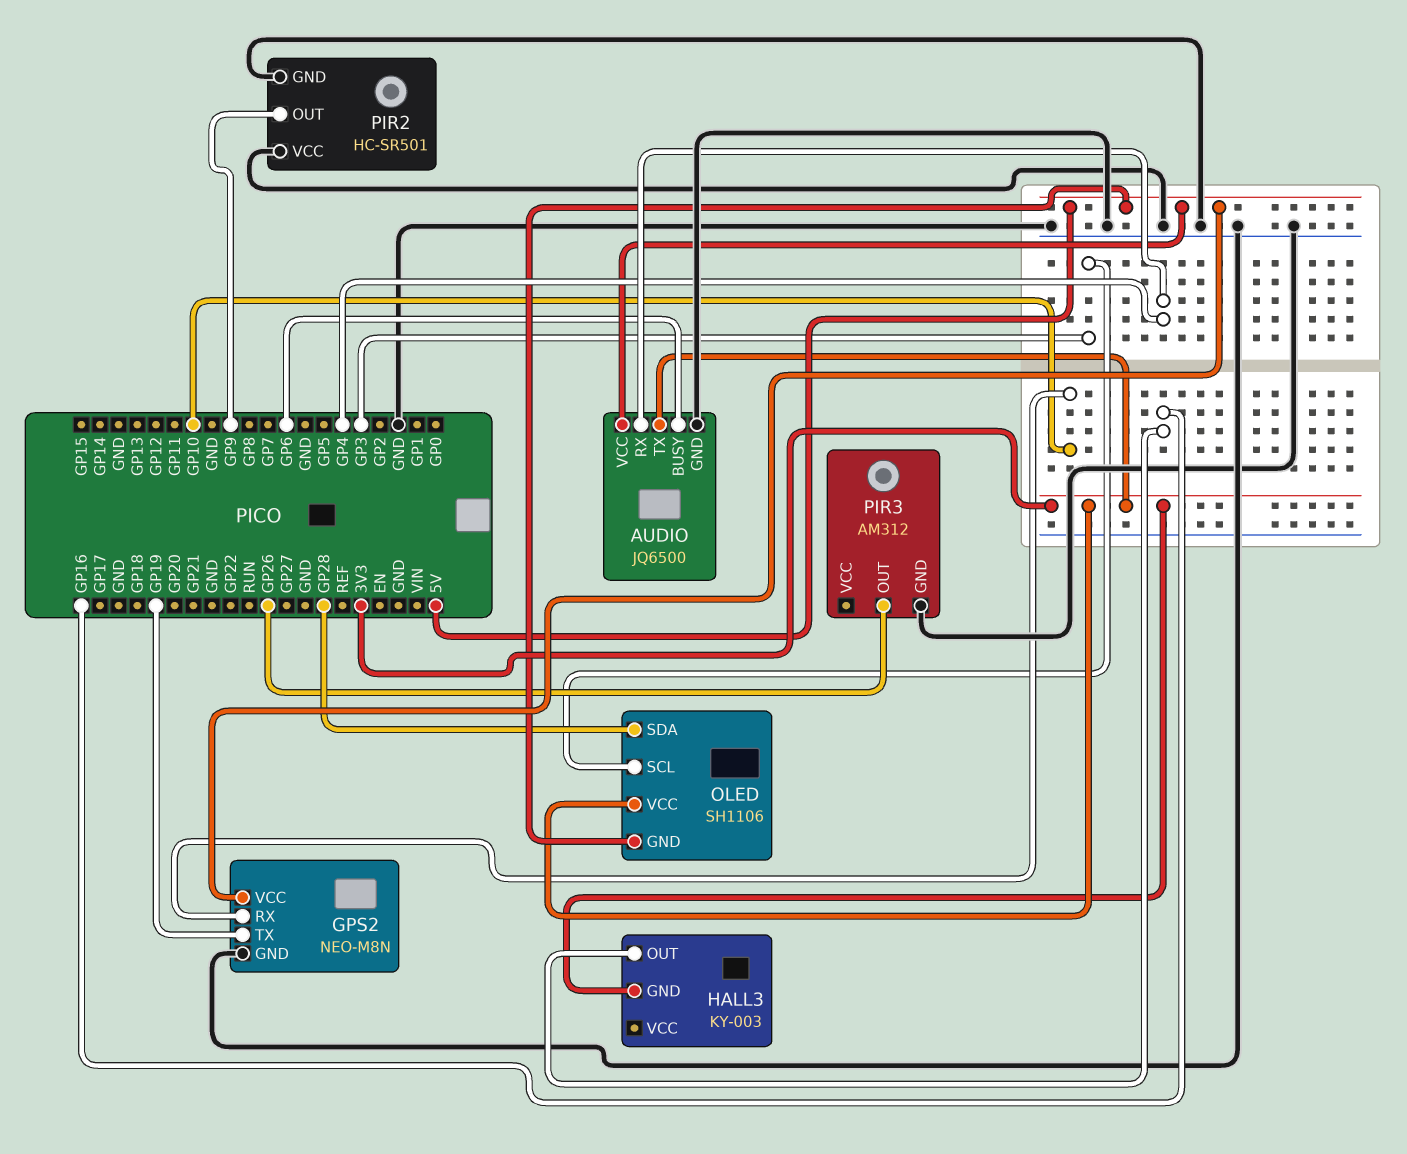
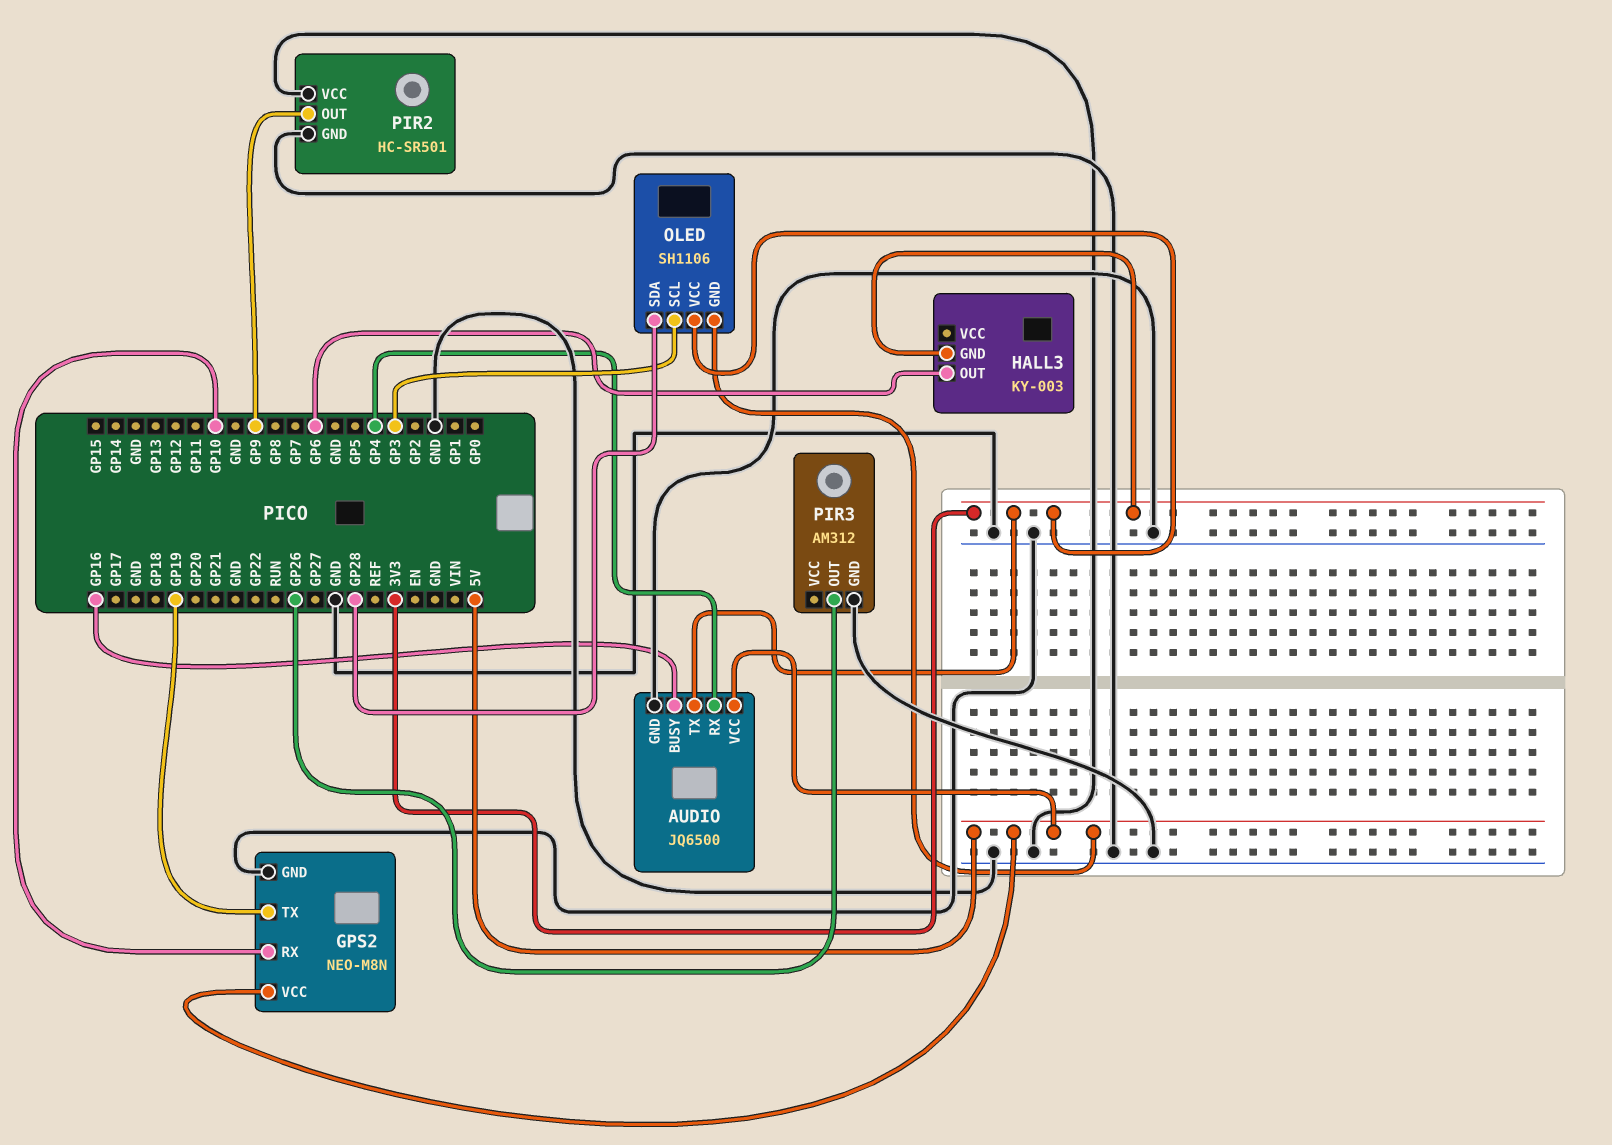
AUDIO pin BUSY: GP6 -> GP16
HALL3 pin OUT: GP16 -> GP6

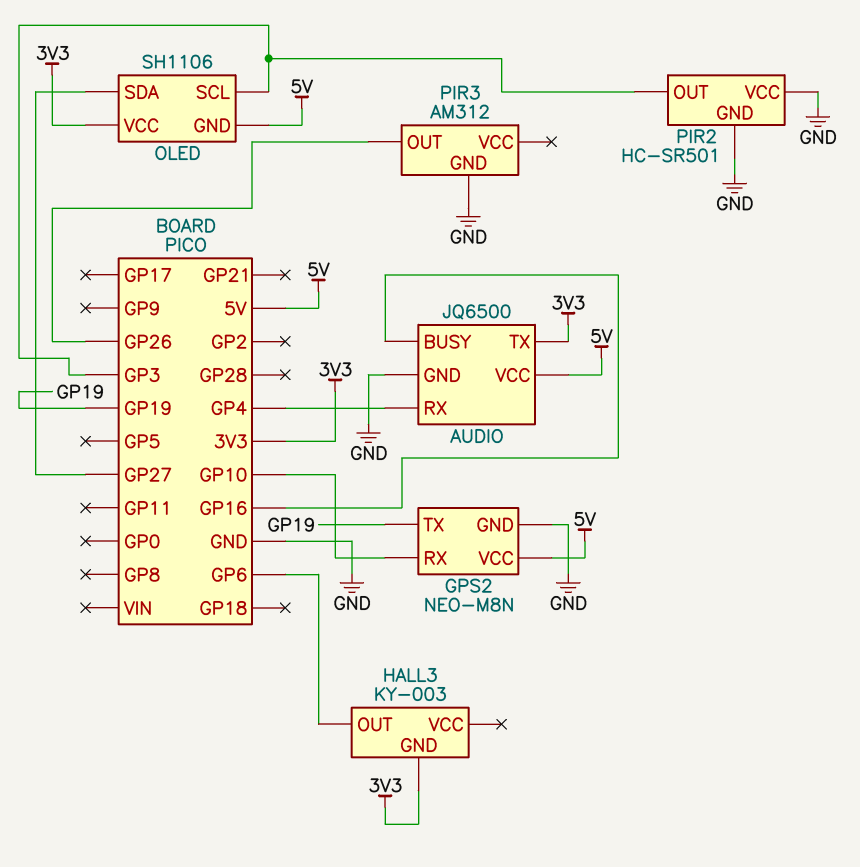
OLED pin SDA: GP28 -> GP27
PIR2 pin OUT: GP9 -> GP3

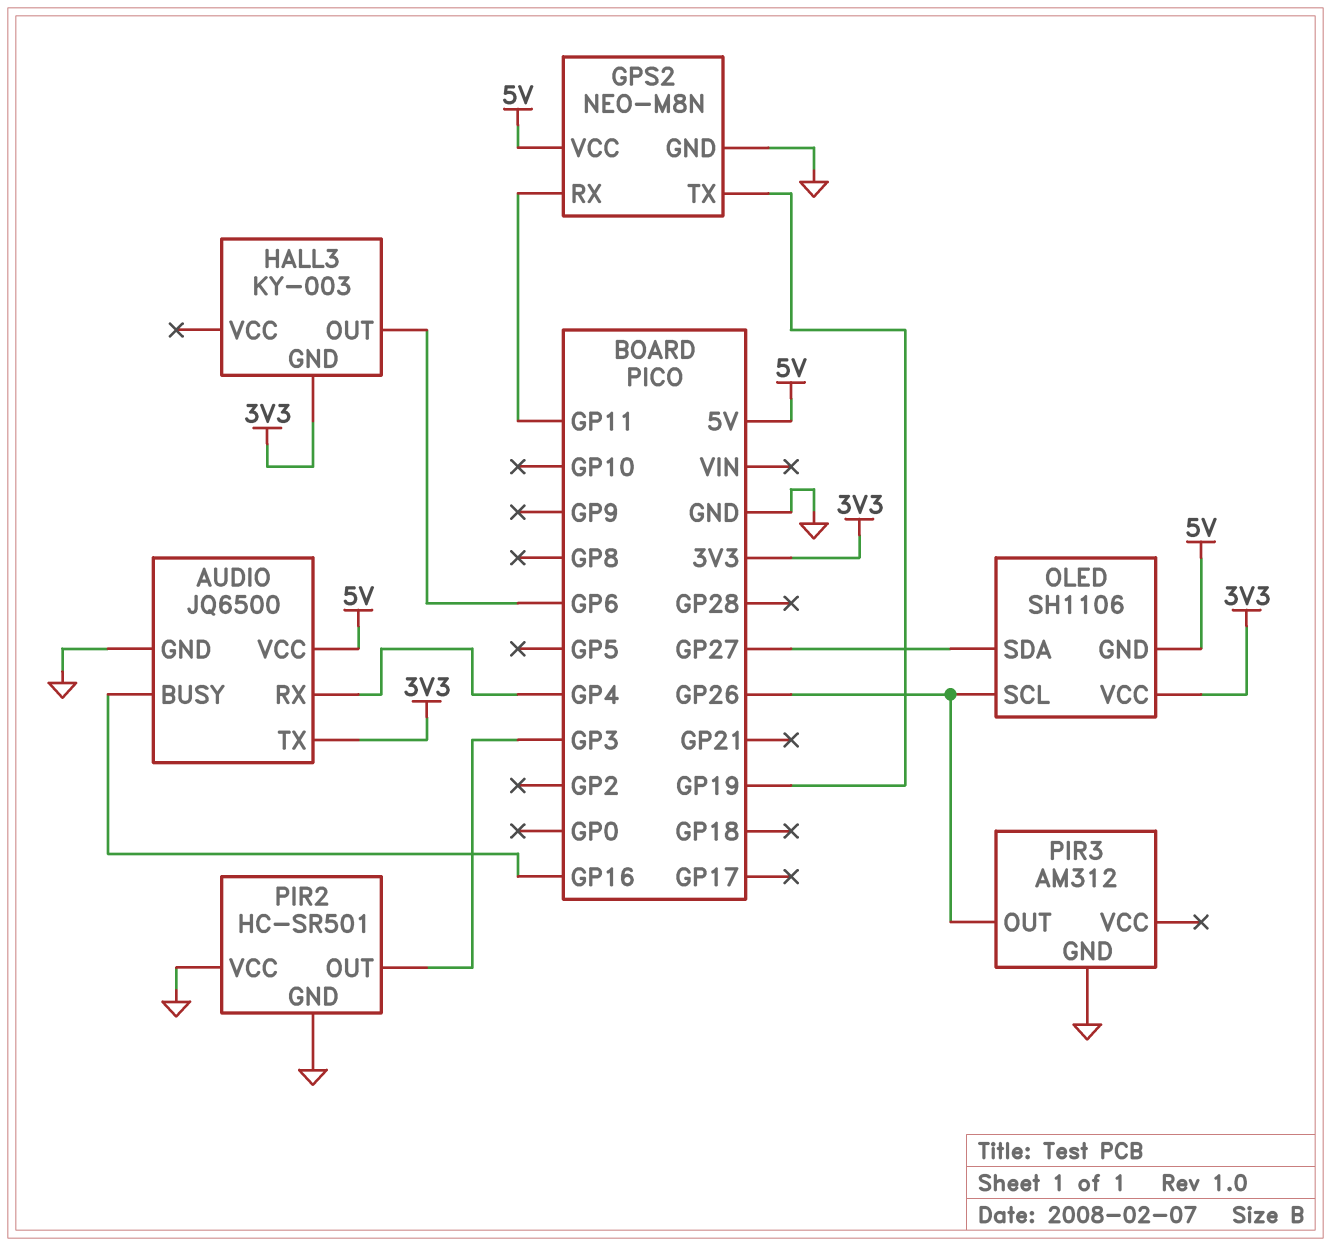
GPS2 pin RX: GP10 -> GP11
OLED pin SCL: GP3 -> GP26

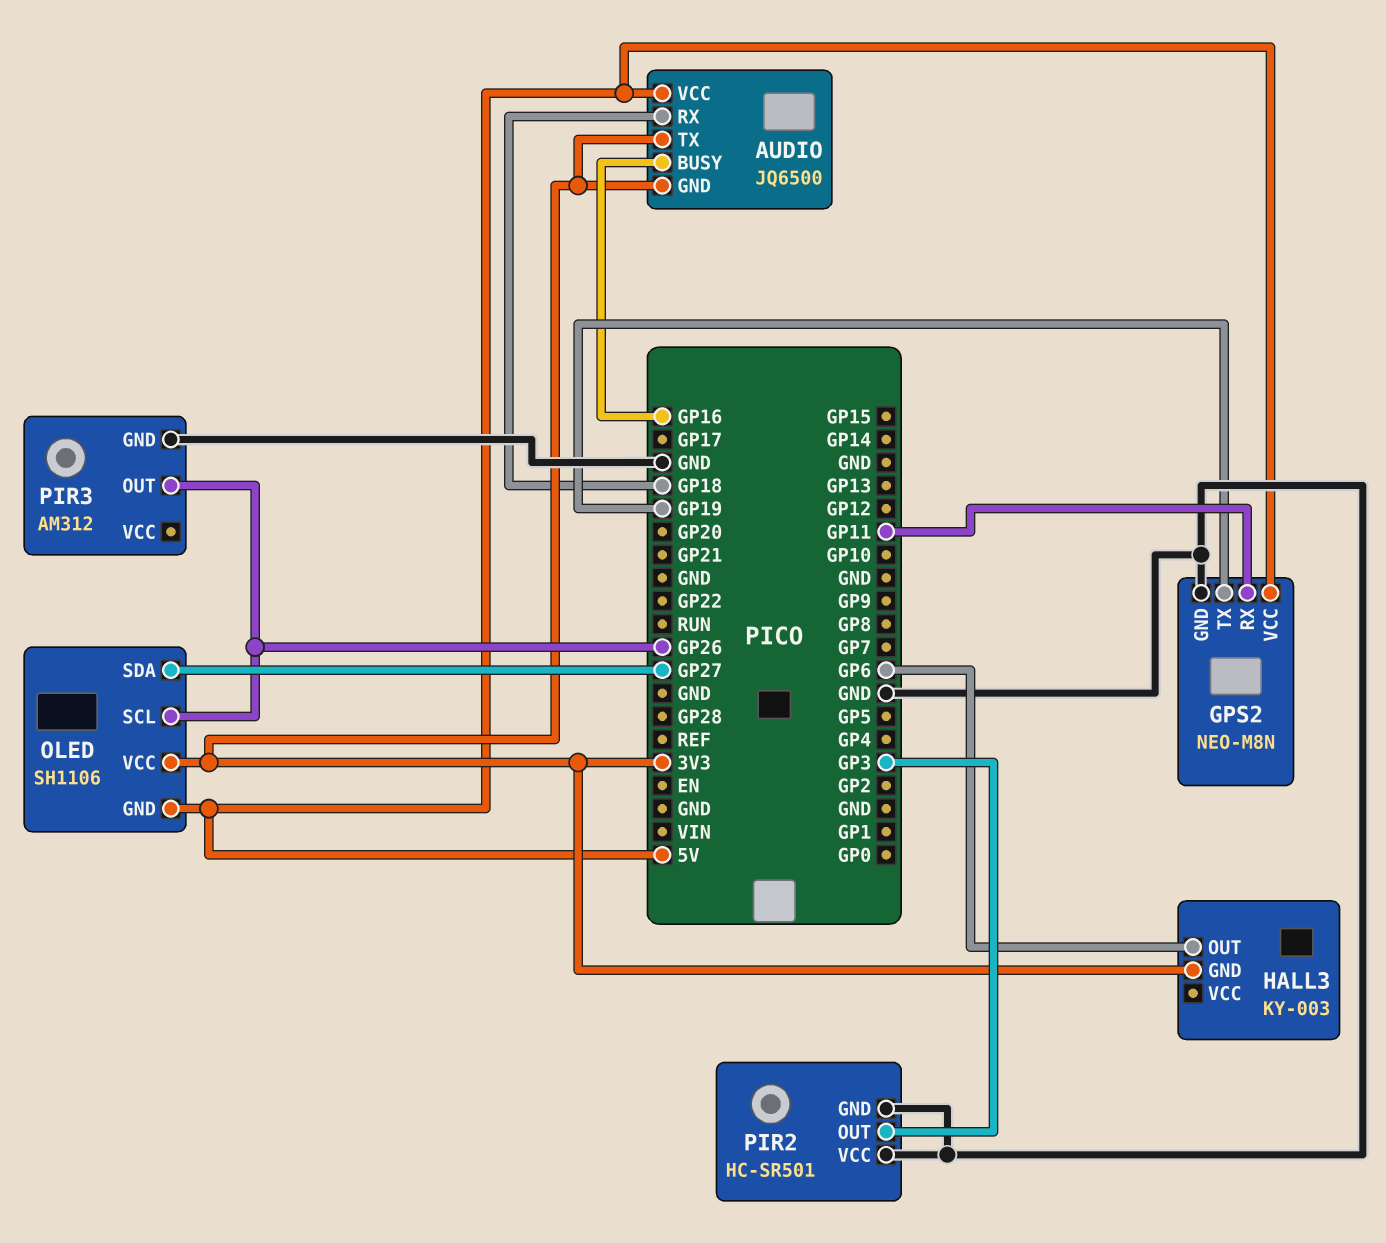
AUDIO pin GND: GND -> 3V3
AUDIO pin RX: GP4 -> GP18

